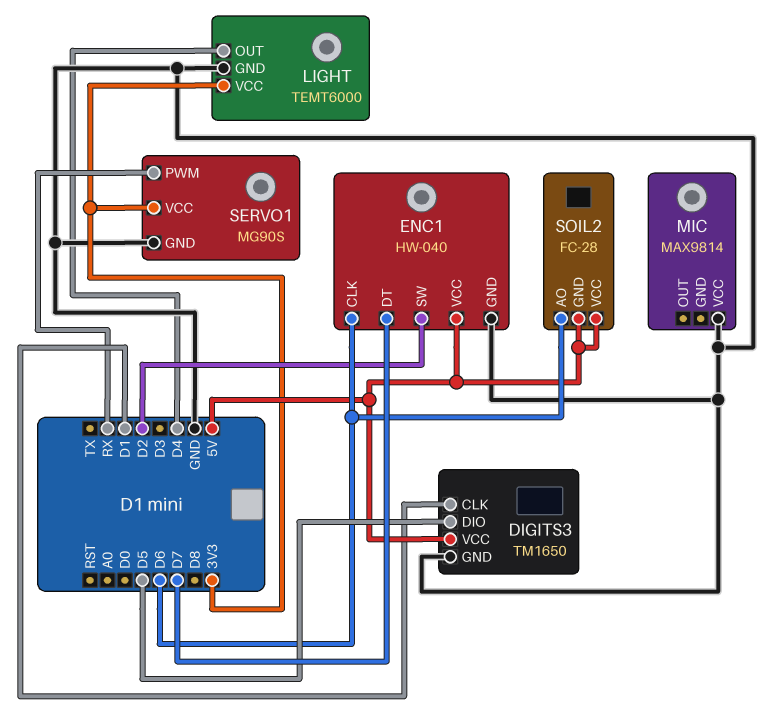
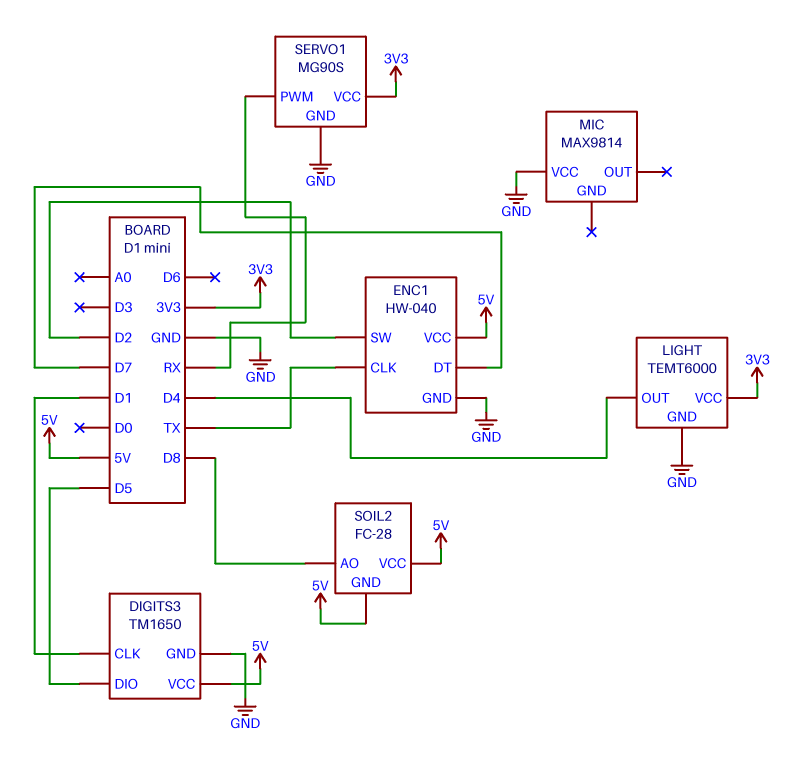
ENC1 pin CLK: D6 -> TX
SOIL2 pin AO: D6 -> D8

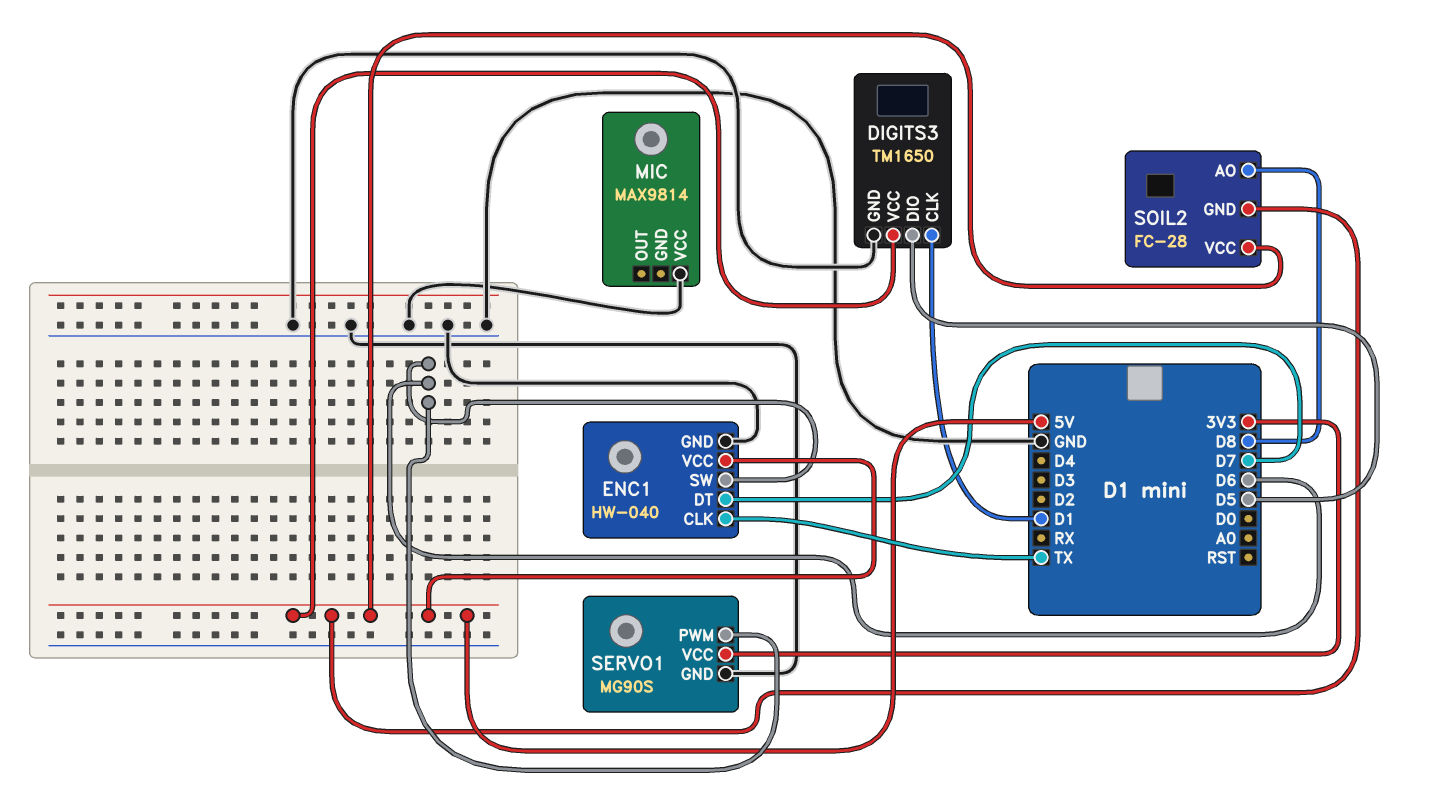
ENC1 pin SW: D2 -> D6
LIGHT: TEMT6000 -> none
LIGHT pin GND: GND -> none
LIGHT pin OUT: D4 -> none
LIGHT pin VCC: 3V3 -> none
SERVO1 pin PWM: RX -> D6

